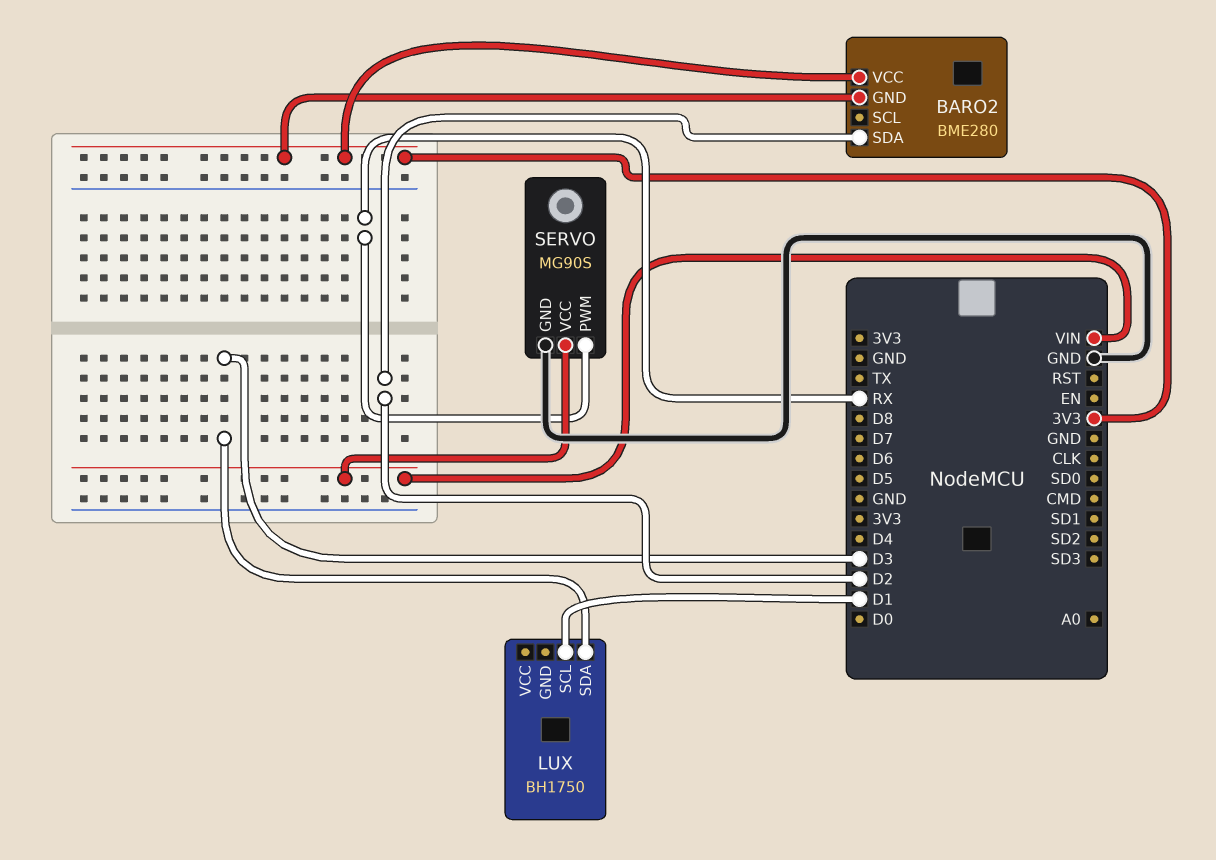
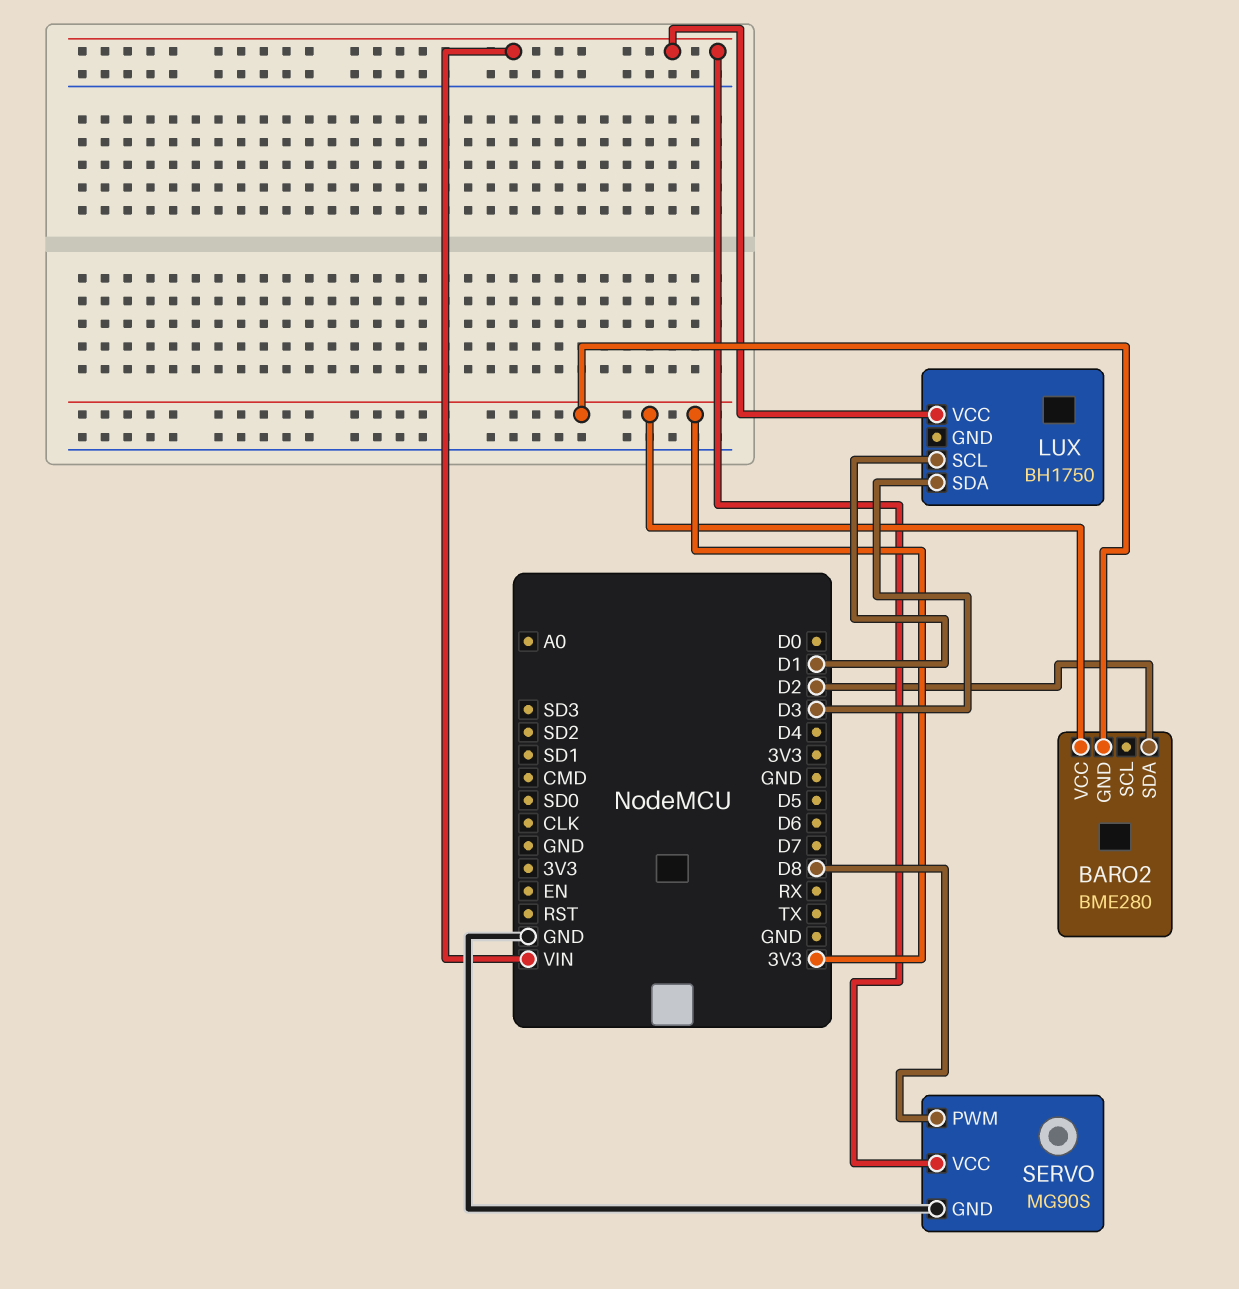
LUX pin VCC: none -> VIN
SERVO pin PWM: RX -> D8

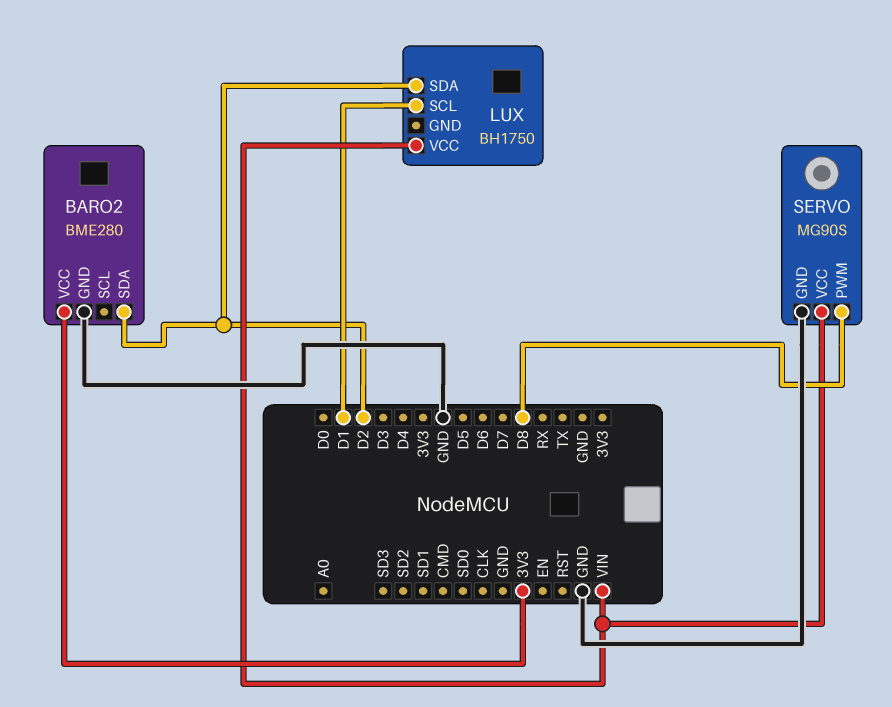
BARO2 pin GND: 3V3 -> GND
LUX pin SDA: D3 -> D2

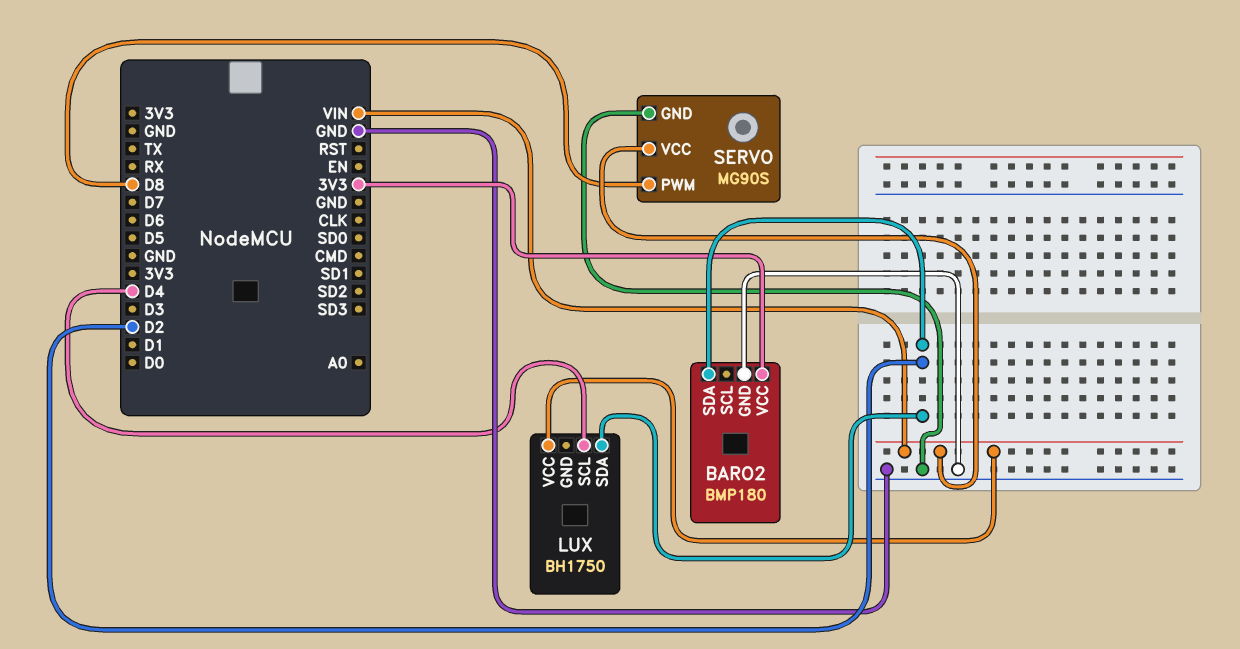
BARO2: BME280 -> BMP180
LUX pin SCL: D1 -> D4

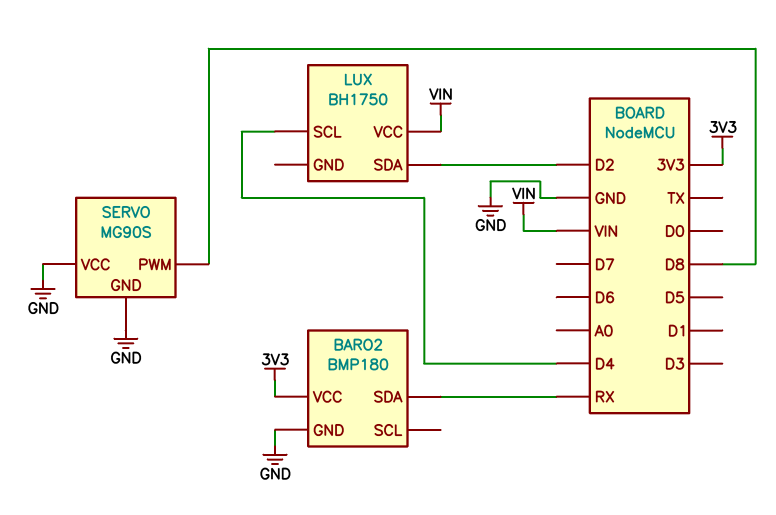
BARO2 pin SDA: D2 -> RX
SERVO pin VCC: VIN -> GND

